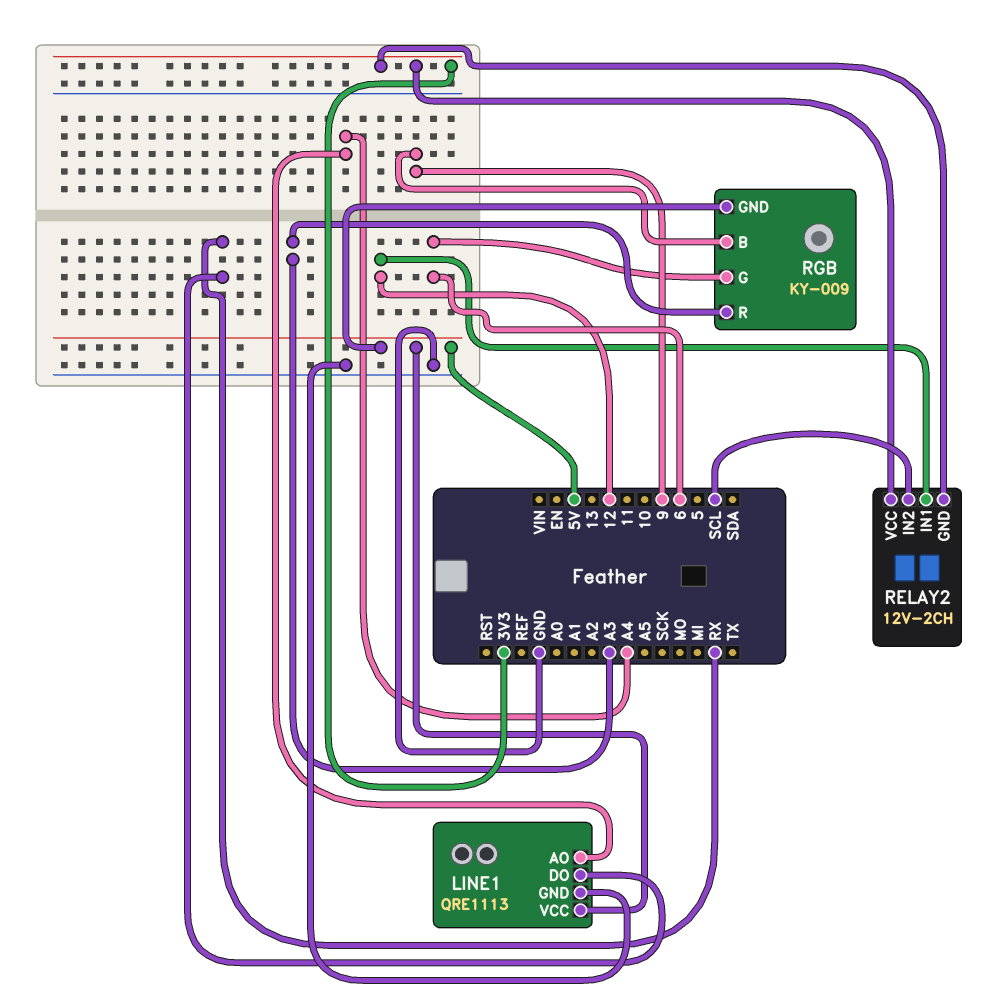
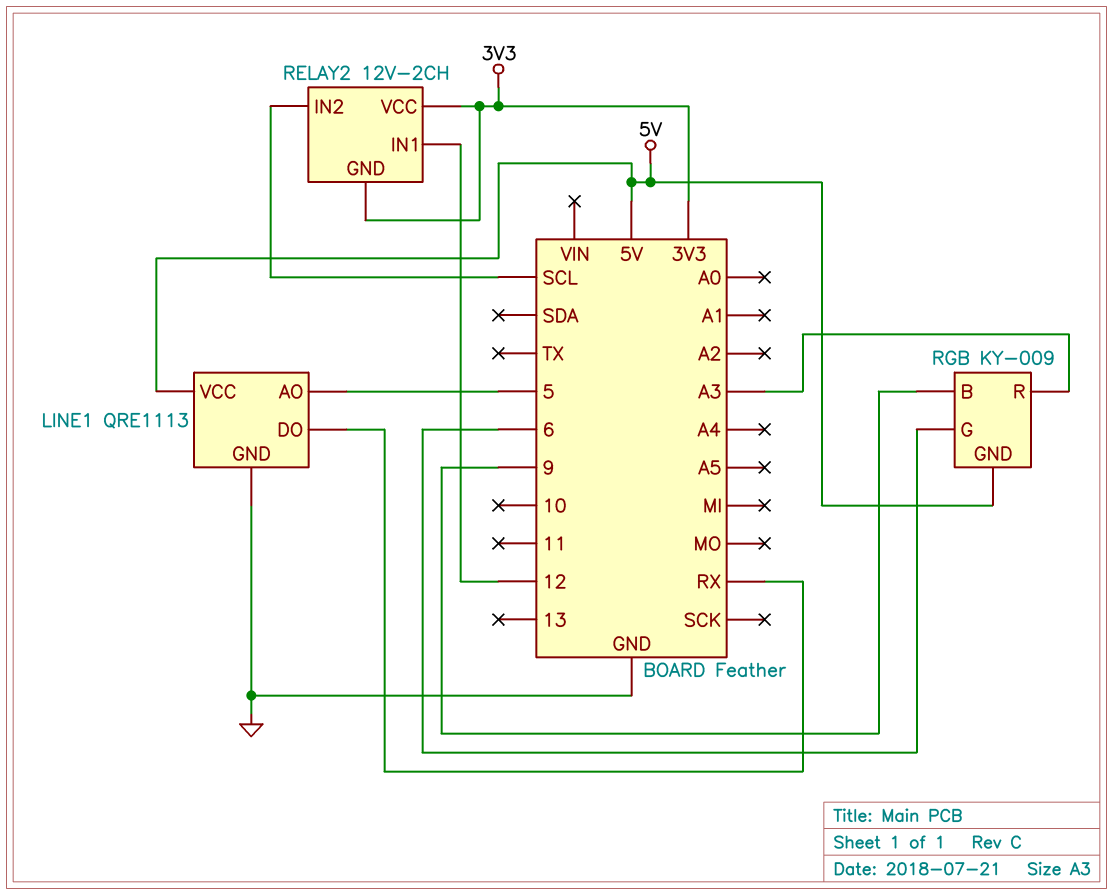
LINE1 pin AO: A4 -> 5

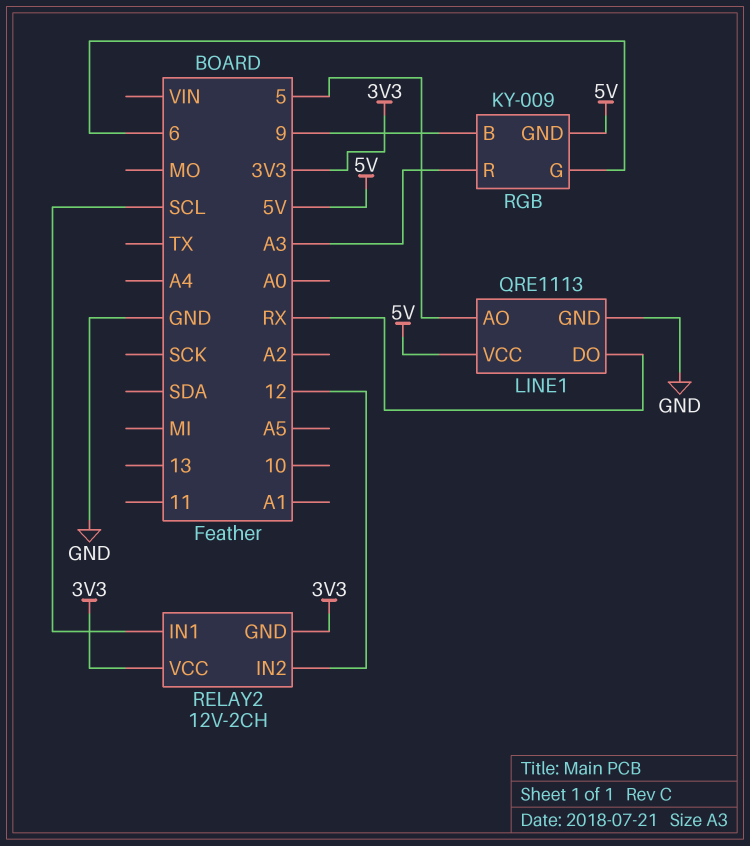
RELAY2 pin IN1: 12 -> SCL
RELAY2 pin IN2: SCL -> 12

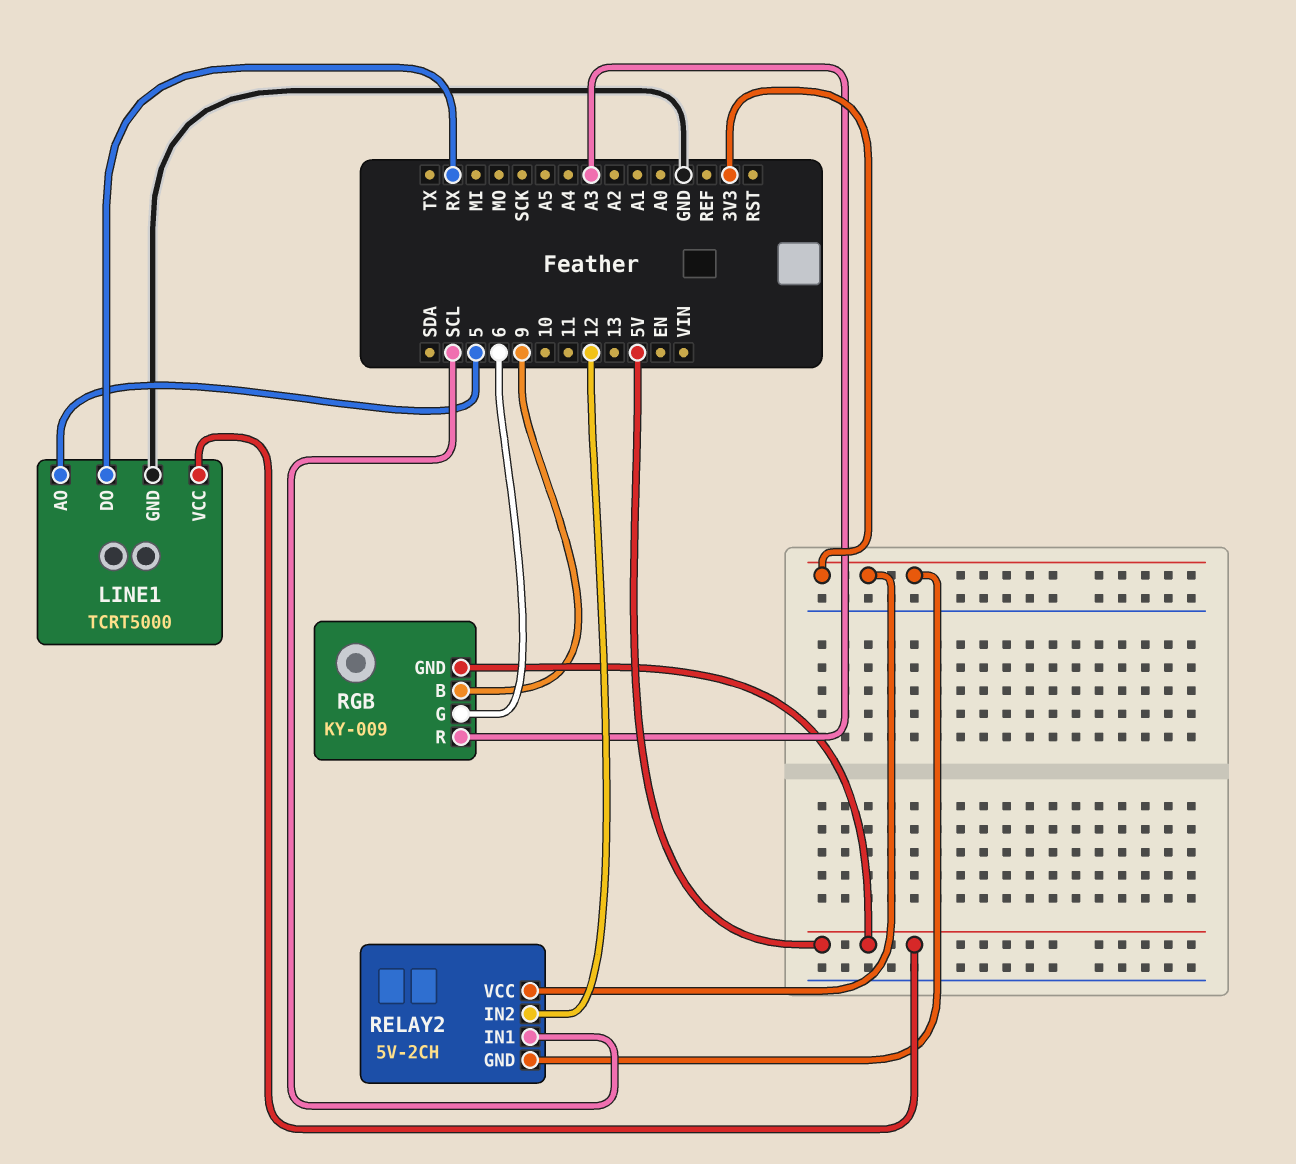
LINE1: QRE1113 -> TCRT5000
RELAY2: 12V-2CH -> 5V-2CH

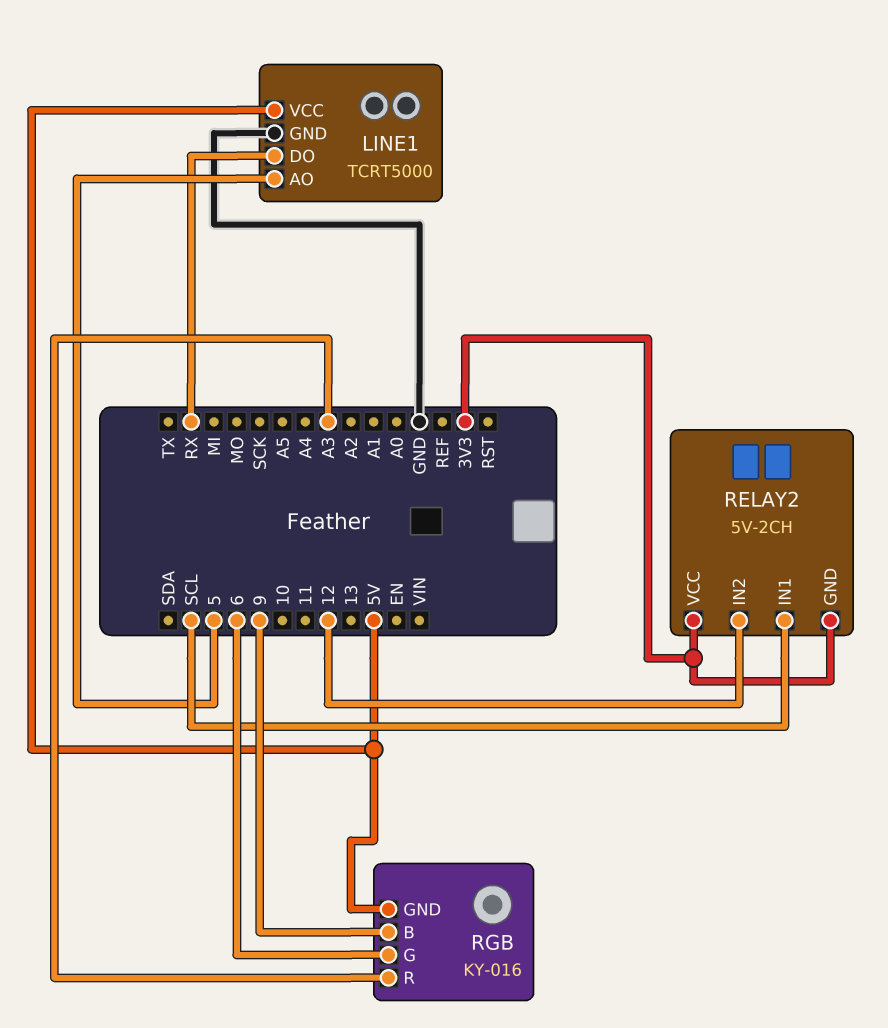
RGB: KY-009 -> KY-016

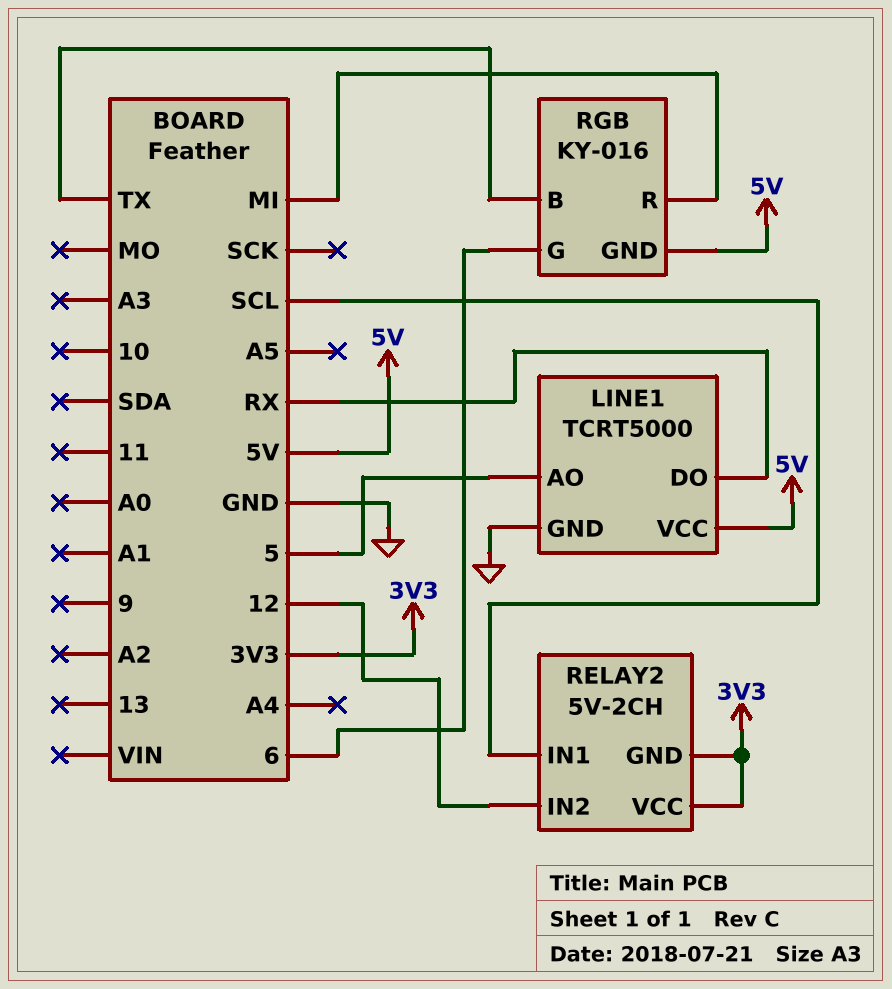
RGB pin B: 9 -> TX
RGB pin R: A3 -> MI

